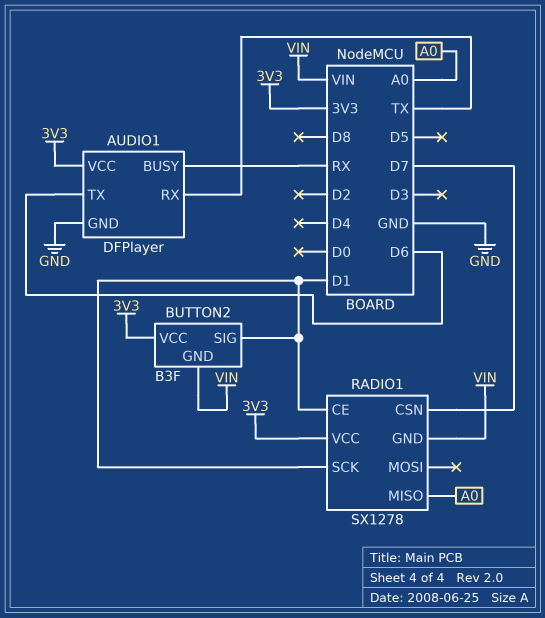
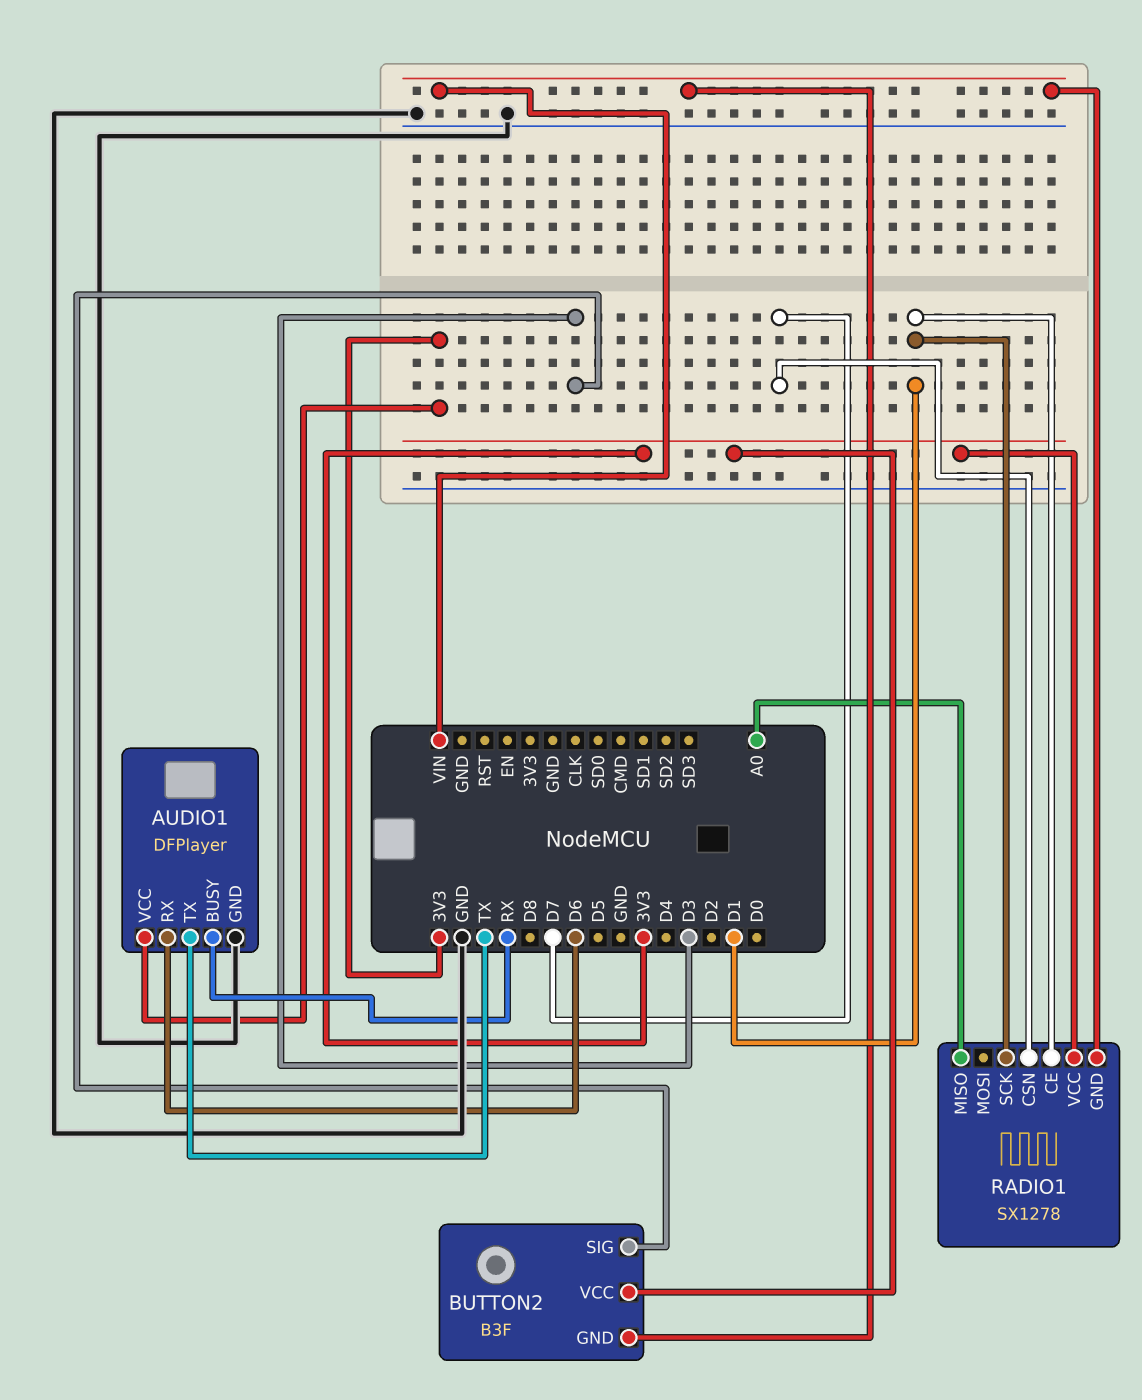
AUDIO1 pin RX: TX -> D6
AUDIO1 pin TX: D6 -> TX
BUTTON2 pin SIG: D1 -> D3

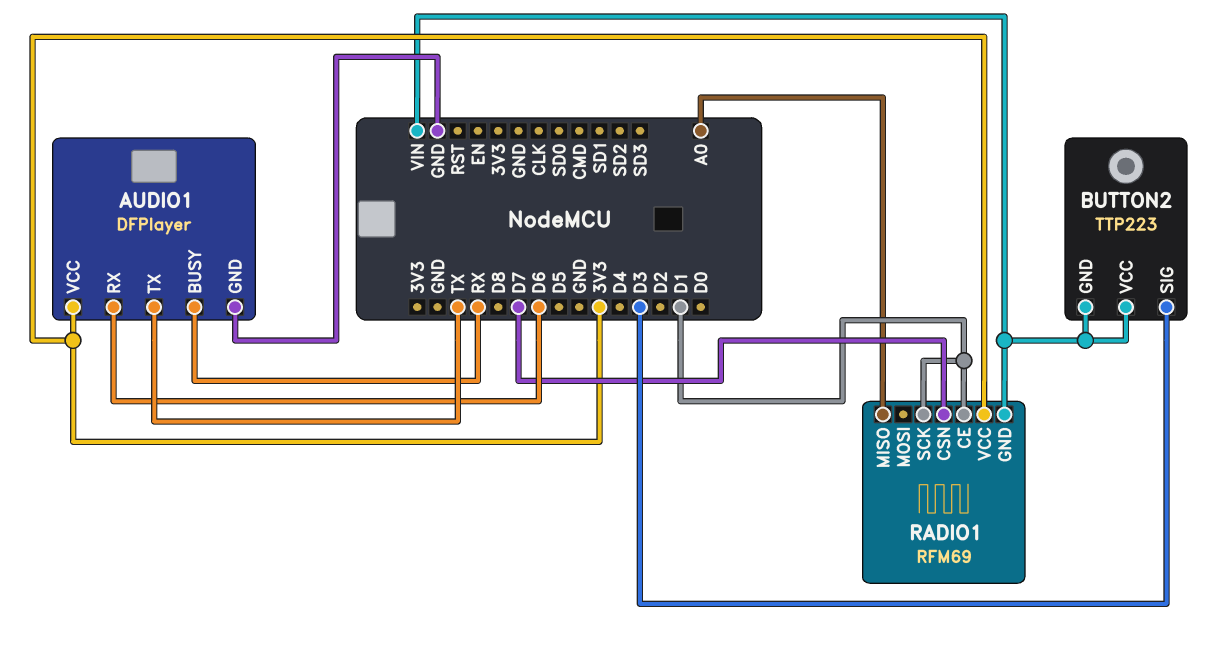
BUTTON2: B3F -> TTP223
BUTTON2 pin VCC: 3V3 -> VIN
RADIO1: SX1278 -> RFM69

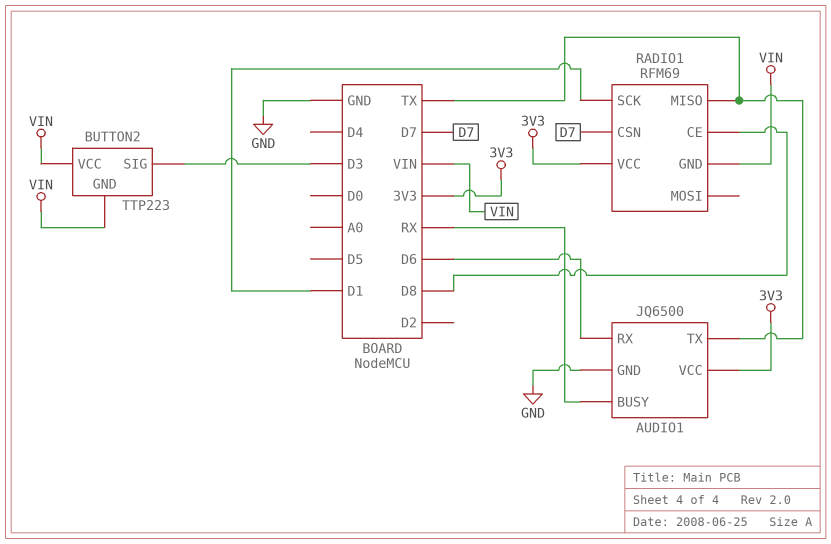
AUDIO1: DFPlayer -> JQ6500
RADIO1 pin CE: D1 -> D8
RADIO1 pin MISO: A0 -> TX

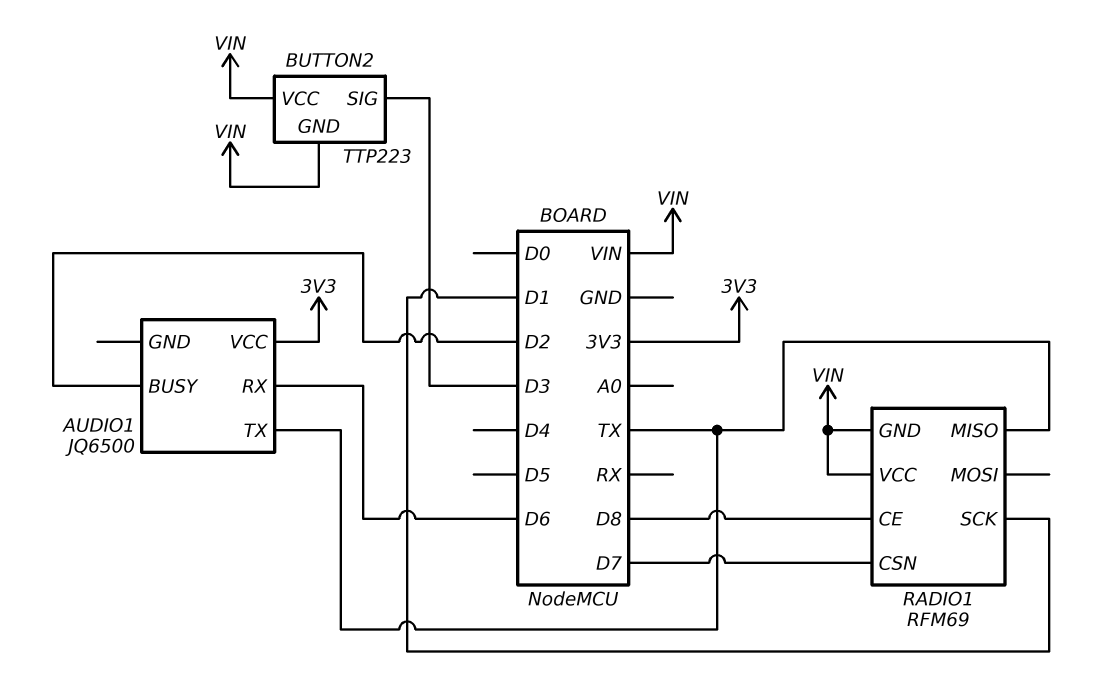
AUDIO1 pin BUSY: RX -> D2
AUDIO1 pin GND: GND -> none
RADIO1 pin VCC: 3V3 -> VIN

